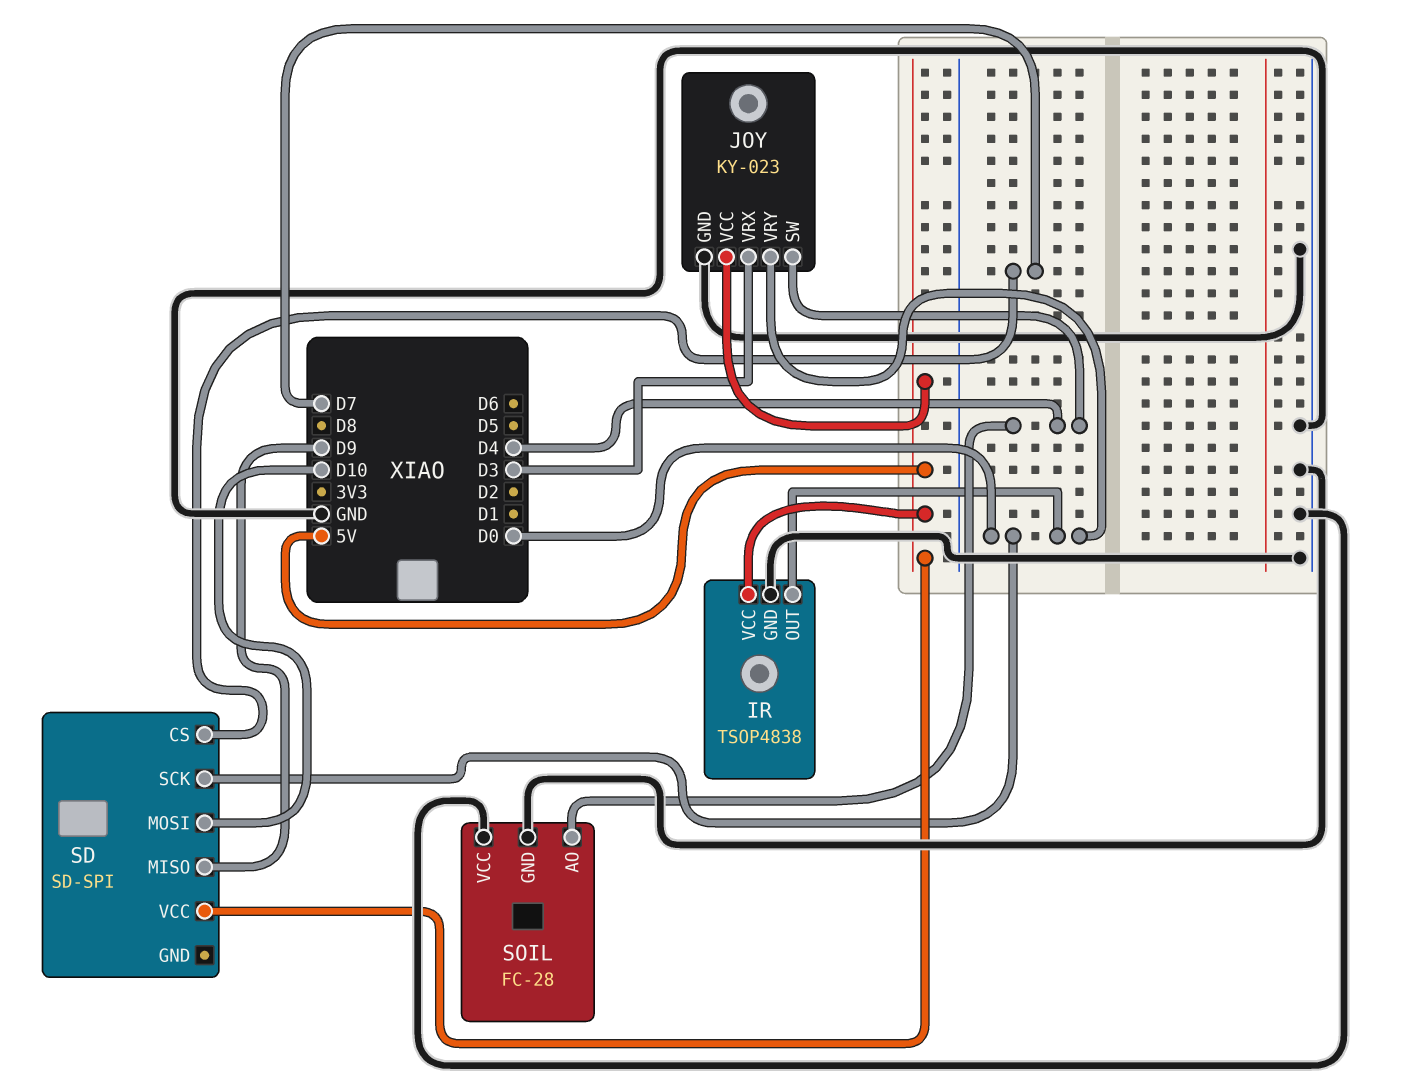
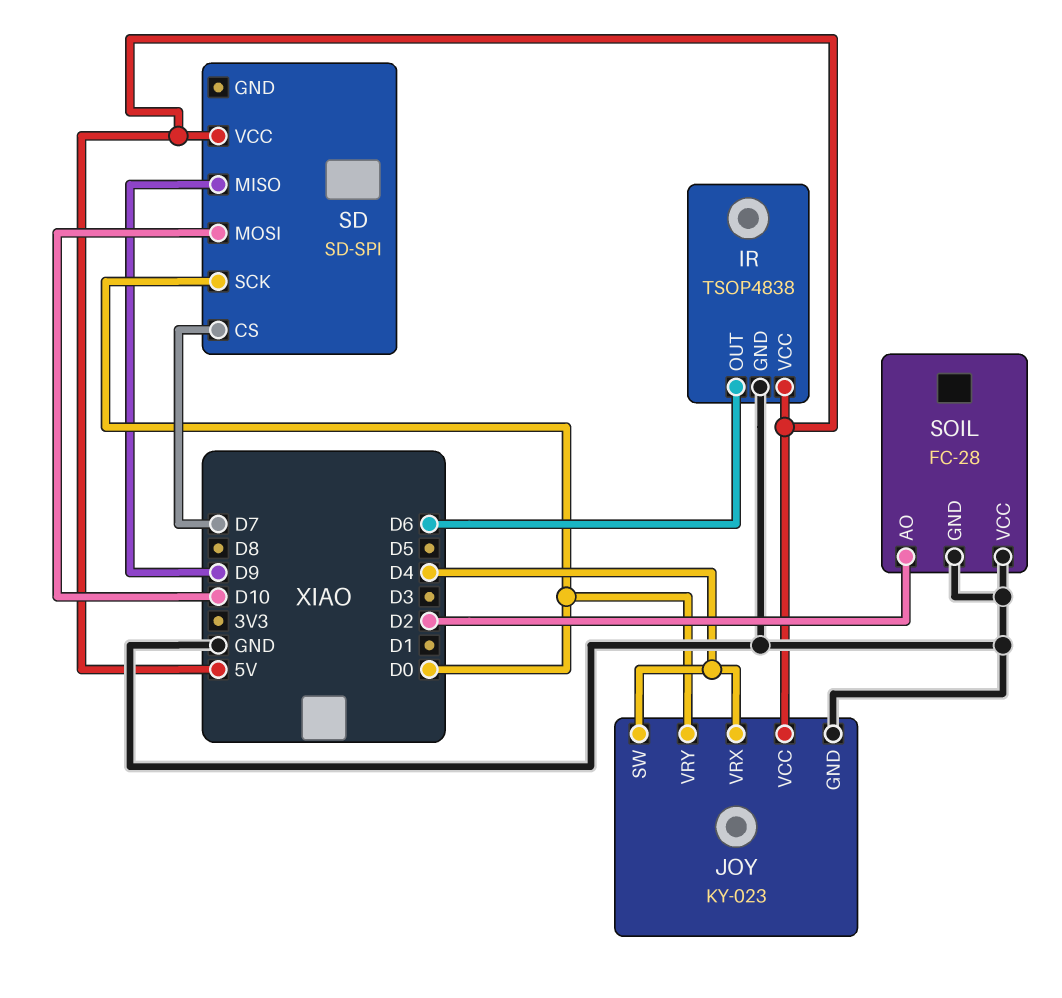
IR pin OUT: D0 -> D6
JOY pin VRX: D3 -> D4
SOIL pin AO: D4 -> D2

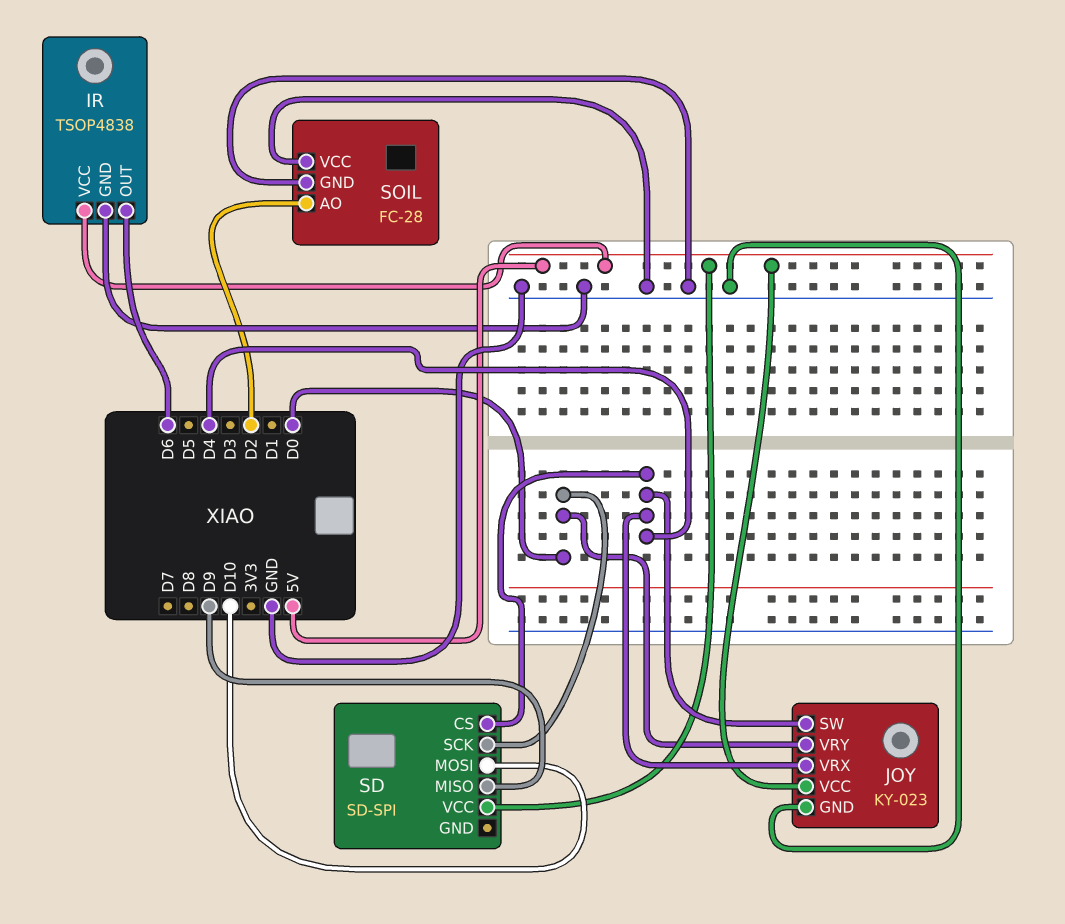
SD pin CS: D7 -> D4

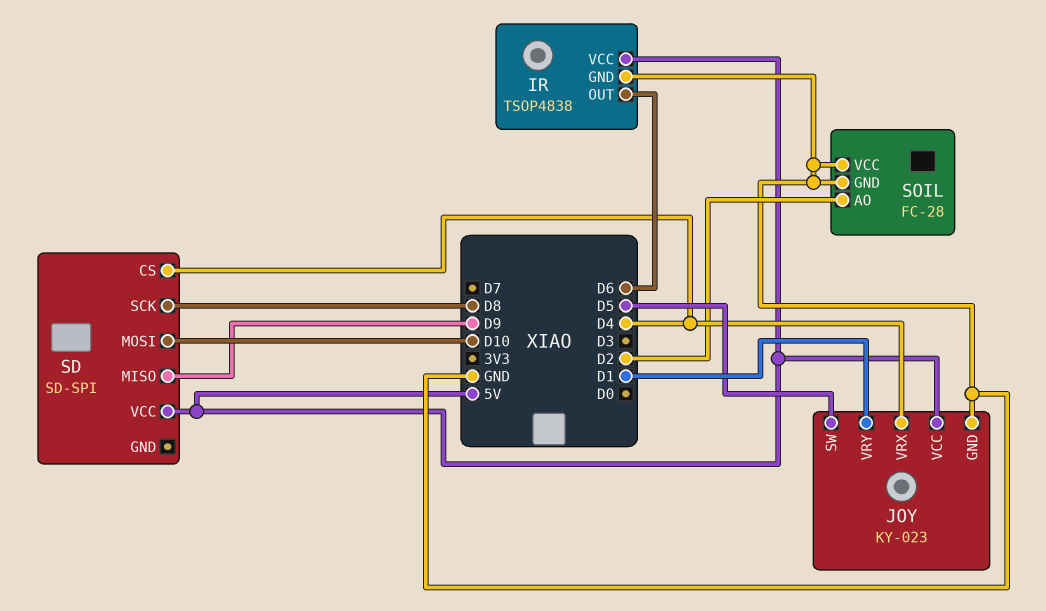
JOY pin SW: D4 -> D5
JOY pin VRY: D0 -> D1
SD pin SCK: D0 -> D8

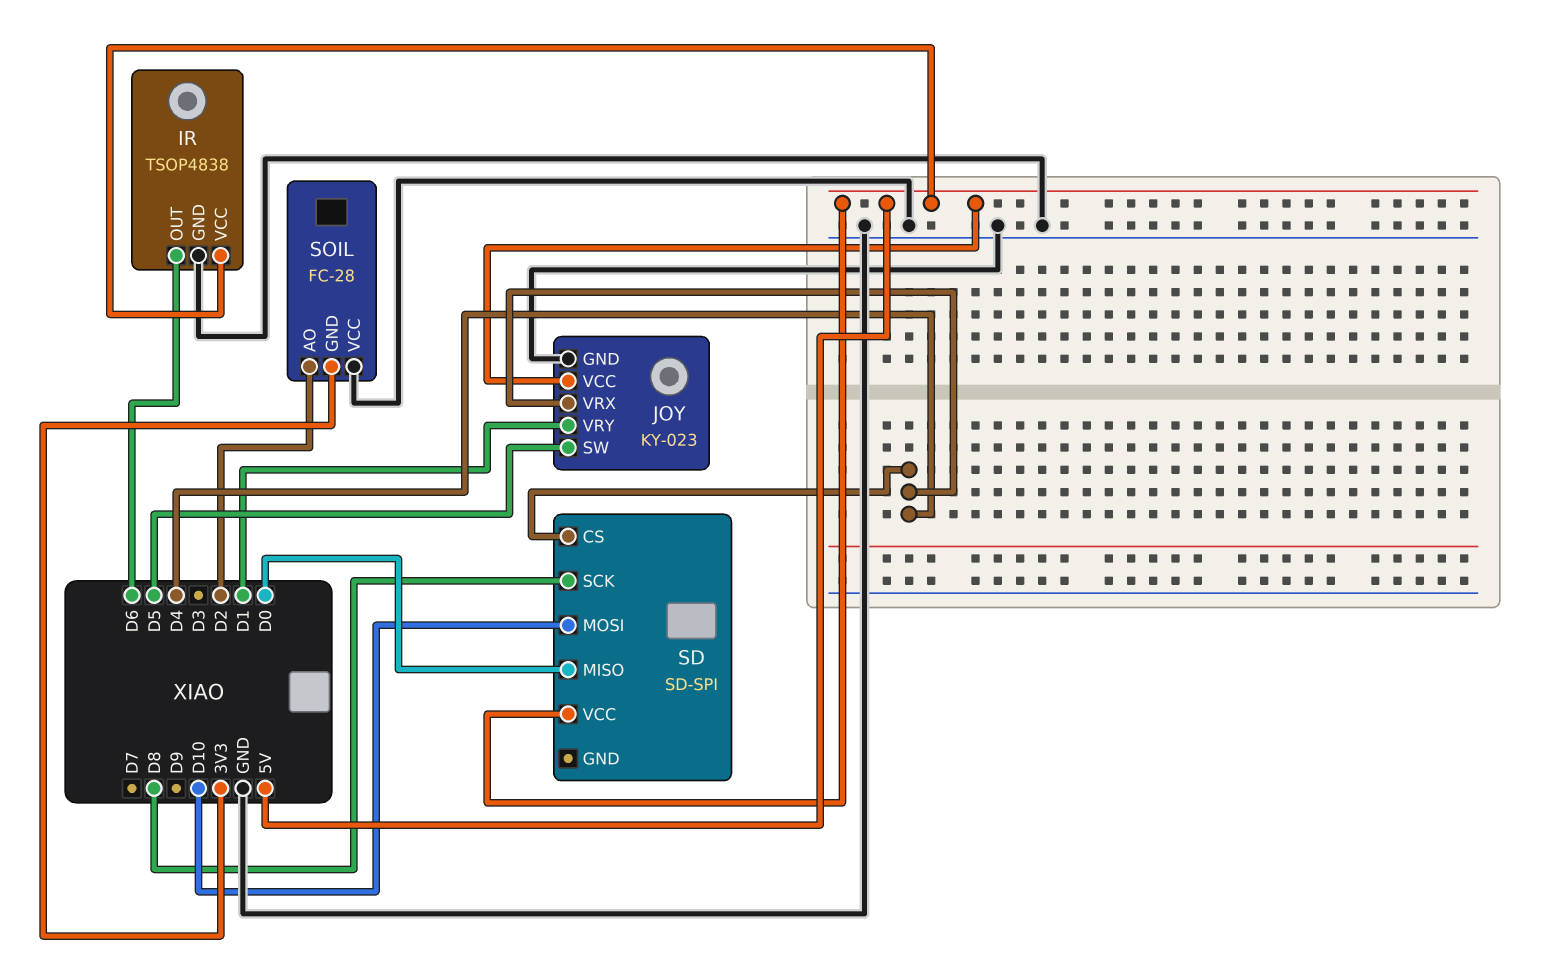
SD pin MISO: D9 -> D0
SOIL pin GND: GND -> 3V3

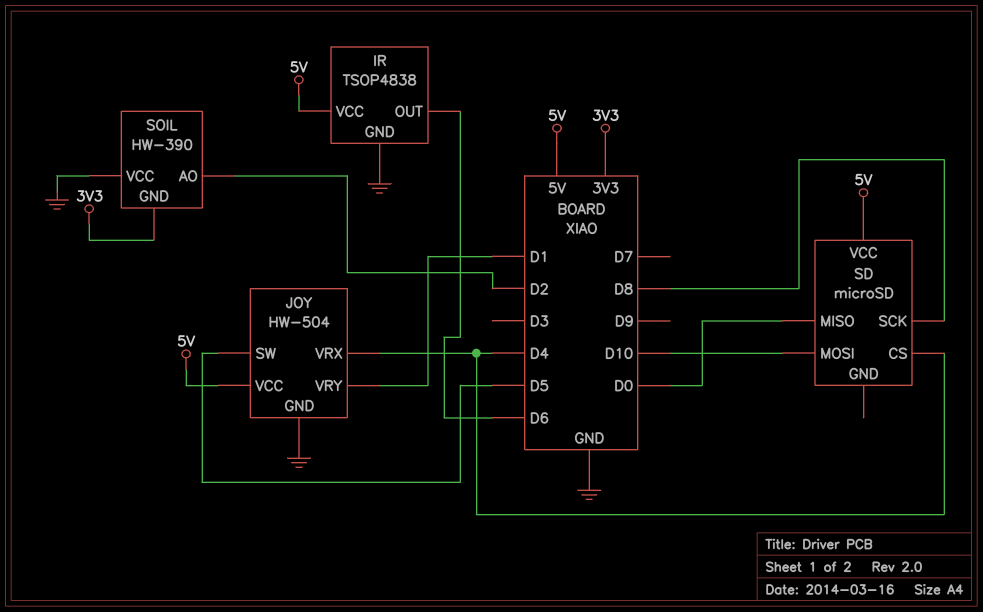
JOY: KY-023 -> HW-504
SD: SD-SPI -> microSD
SOIL: FC-28 -> HW-390

